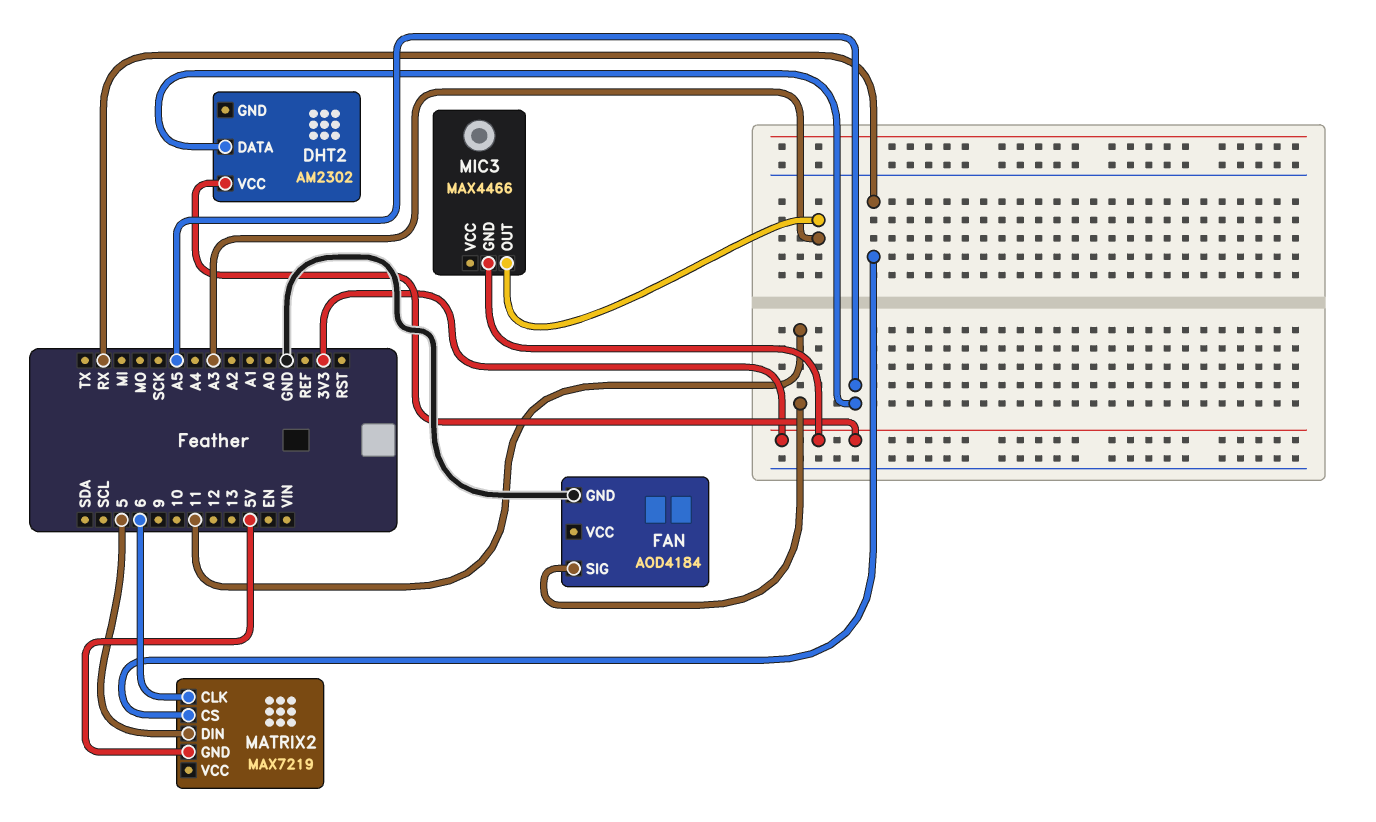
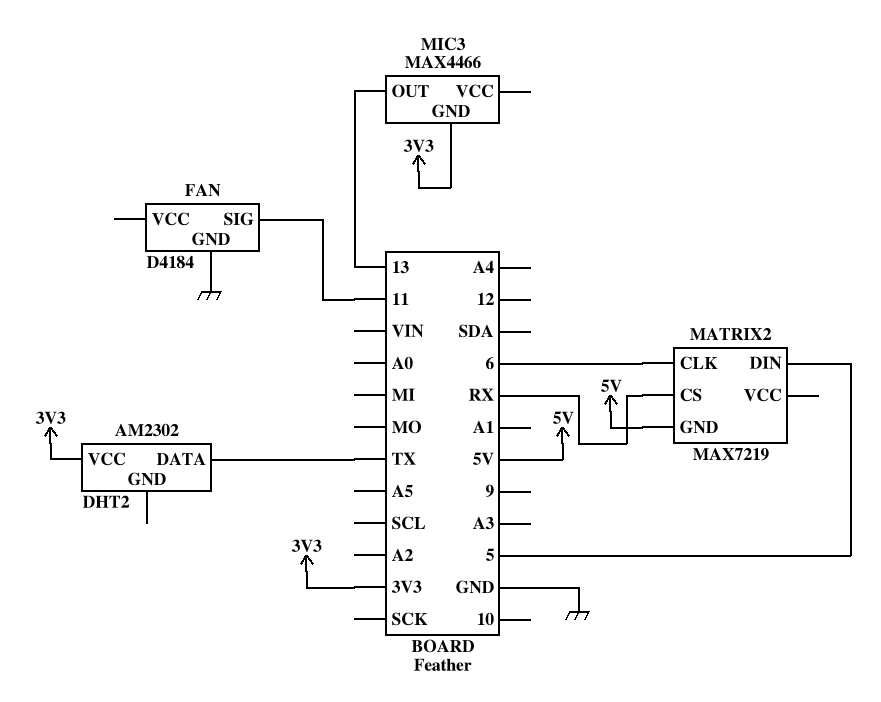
DHT2 pin DATA: A5 -> TX
FAN: AOD4184 -> D4184
MIC3 pin OUT: A3 -> 13

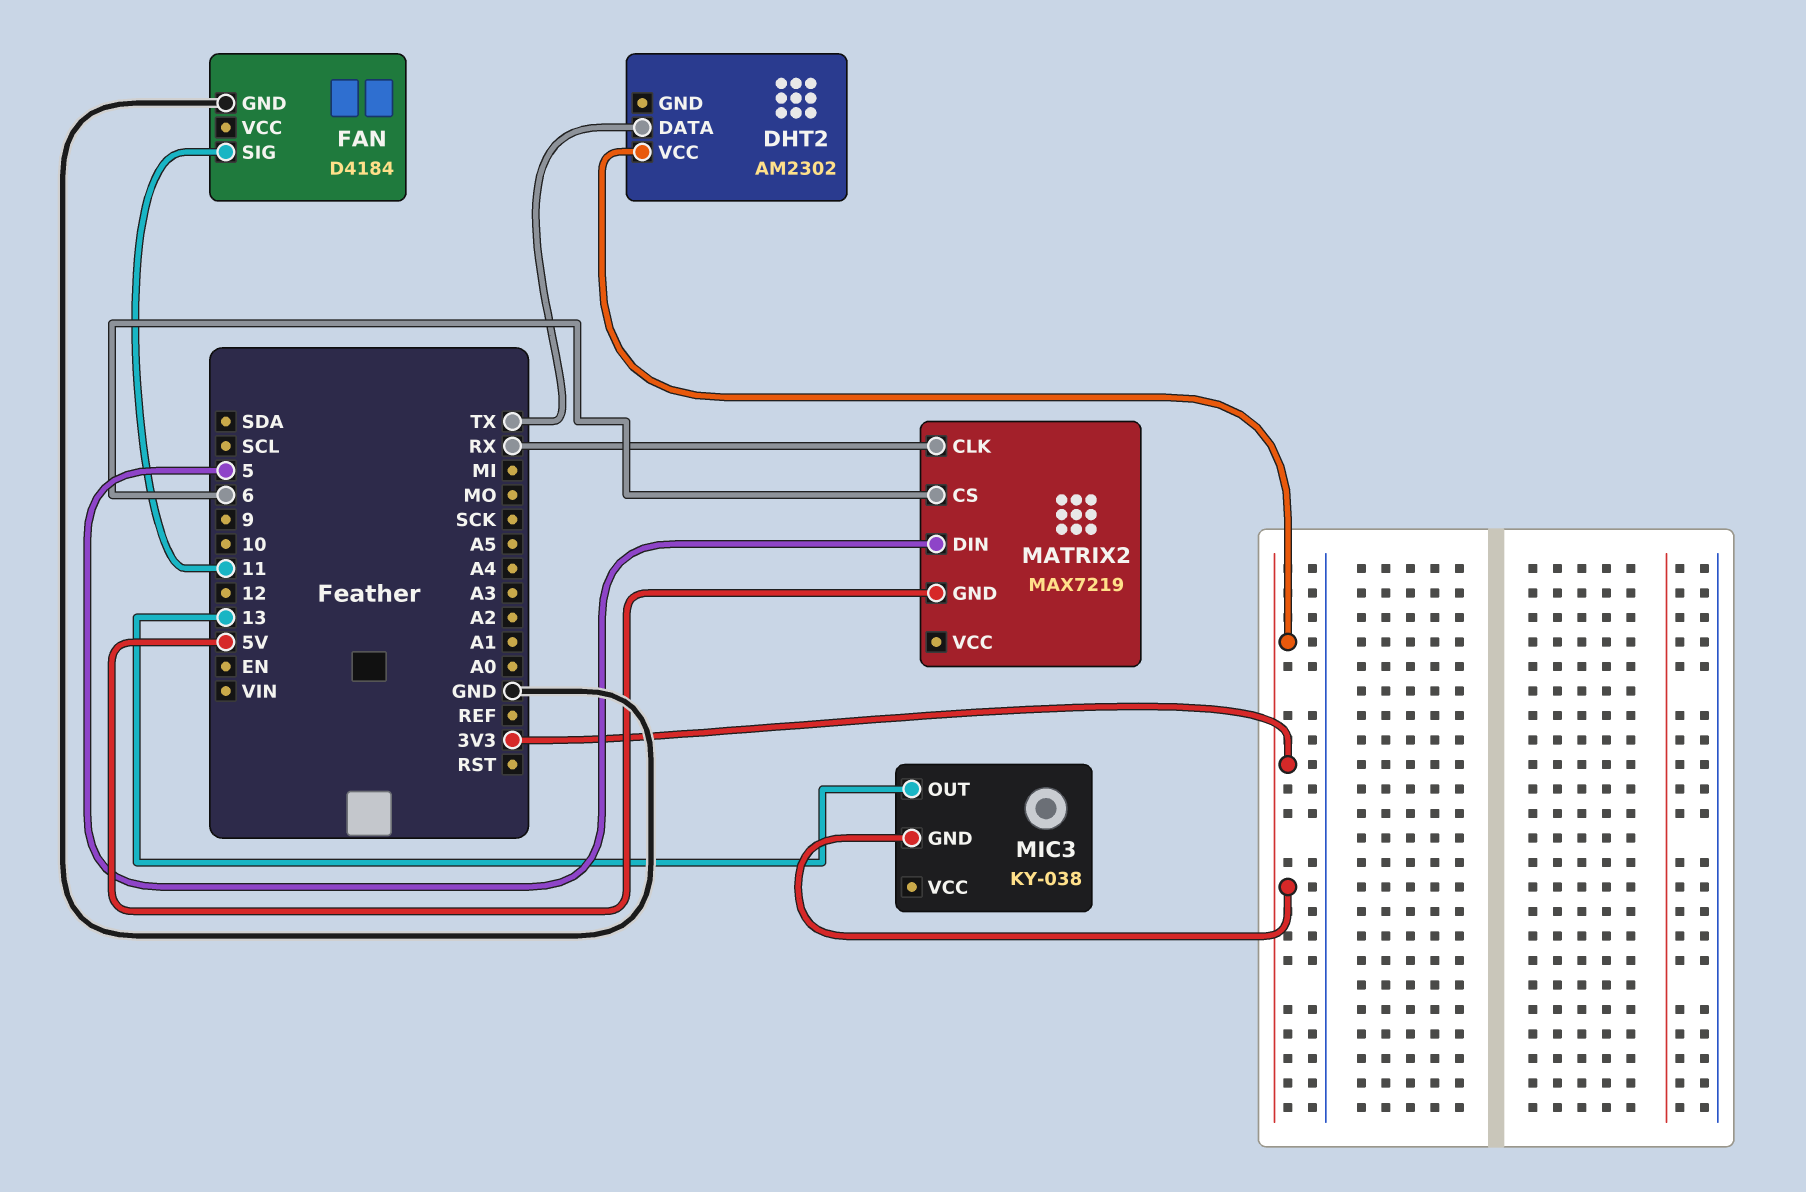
MATRIX2 pin CLK: 6 -> RX
MATRIX2 pin CS: RX -> 6
MIC3: MAX4466 -> KY-038

